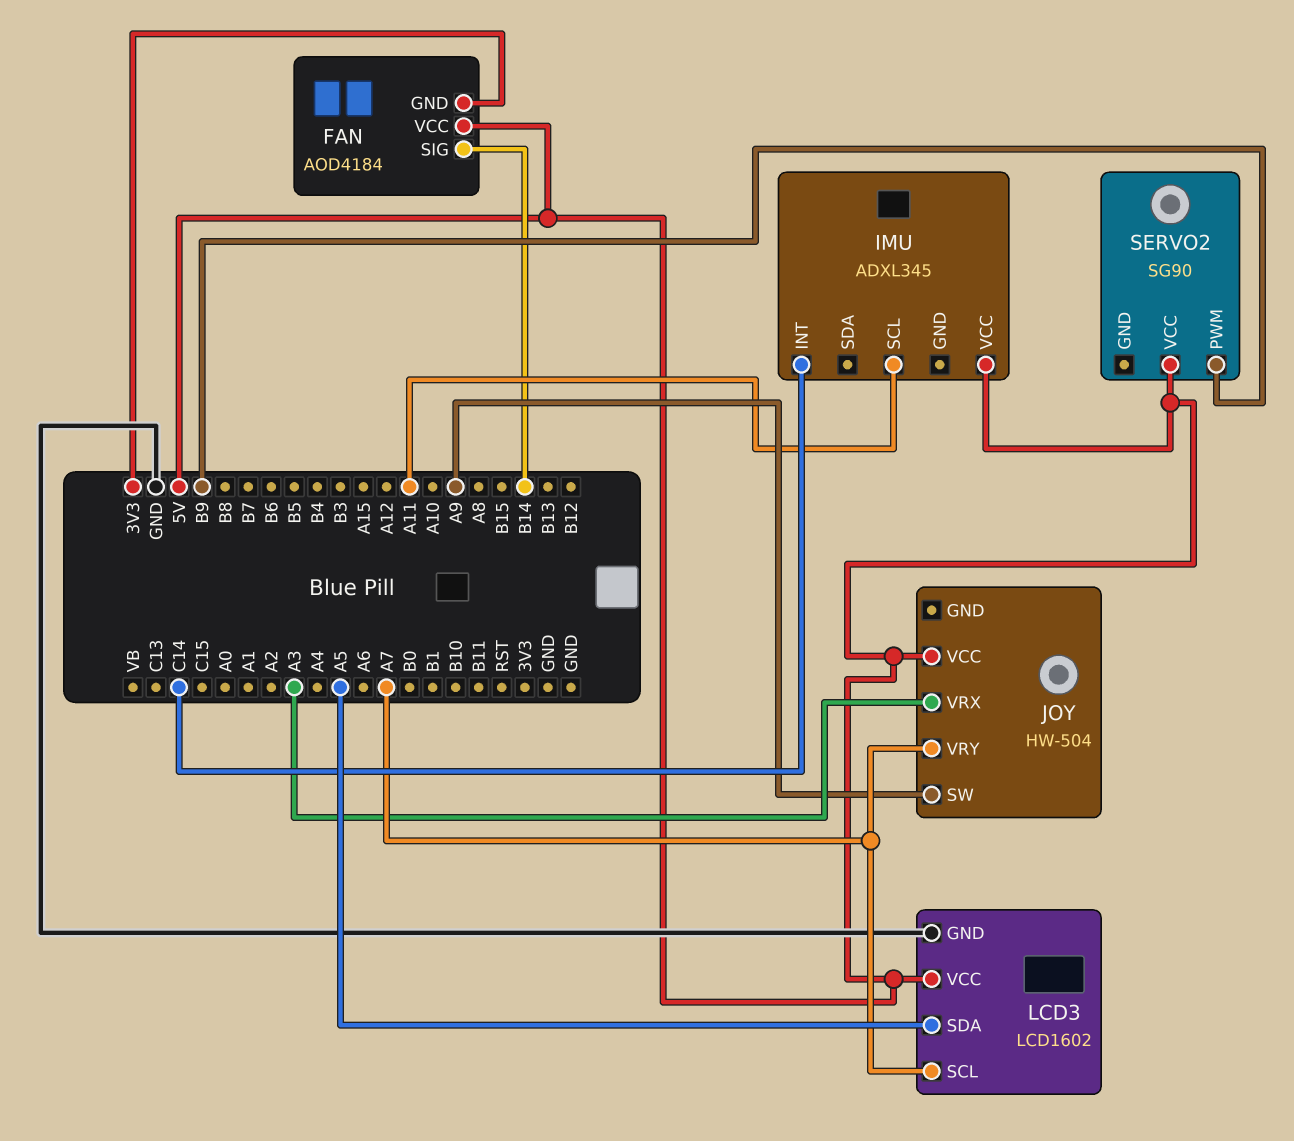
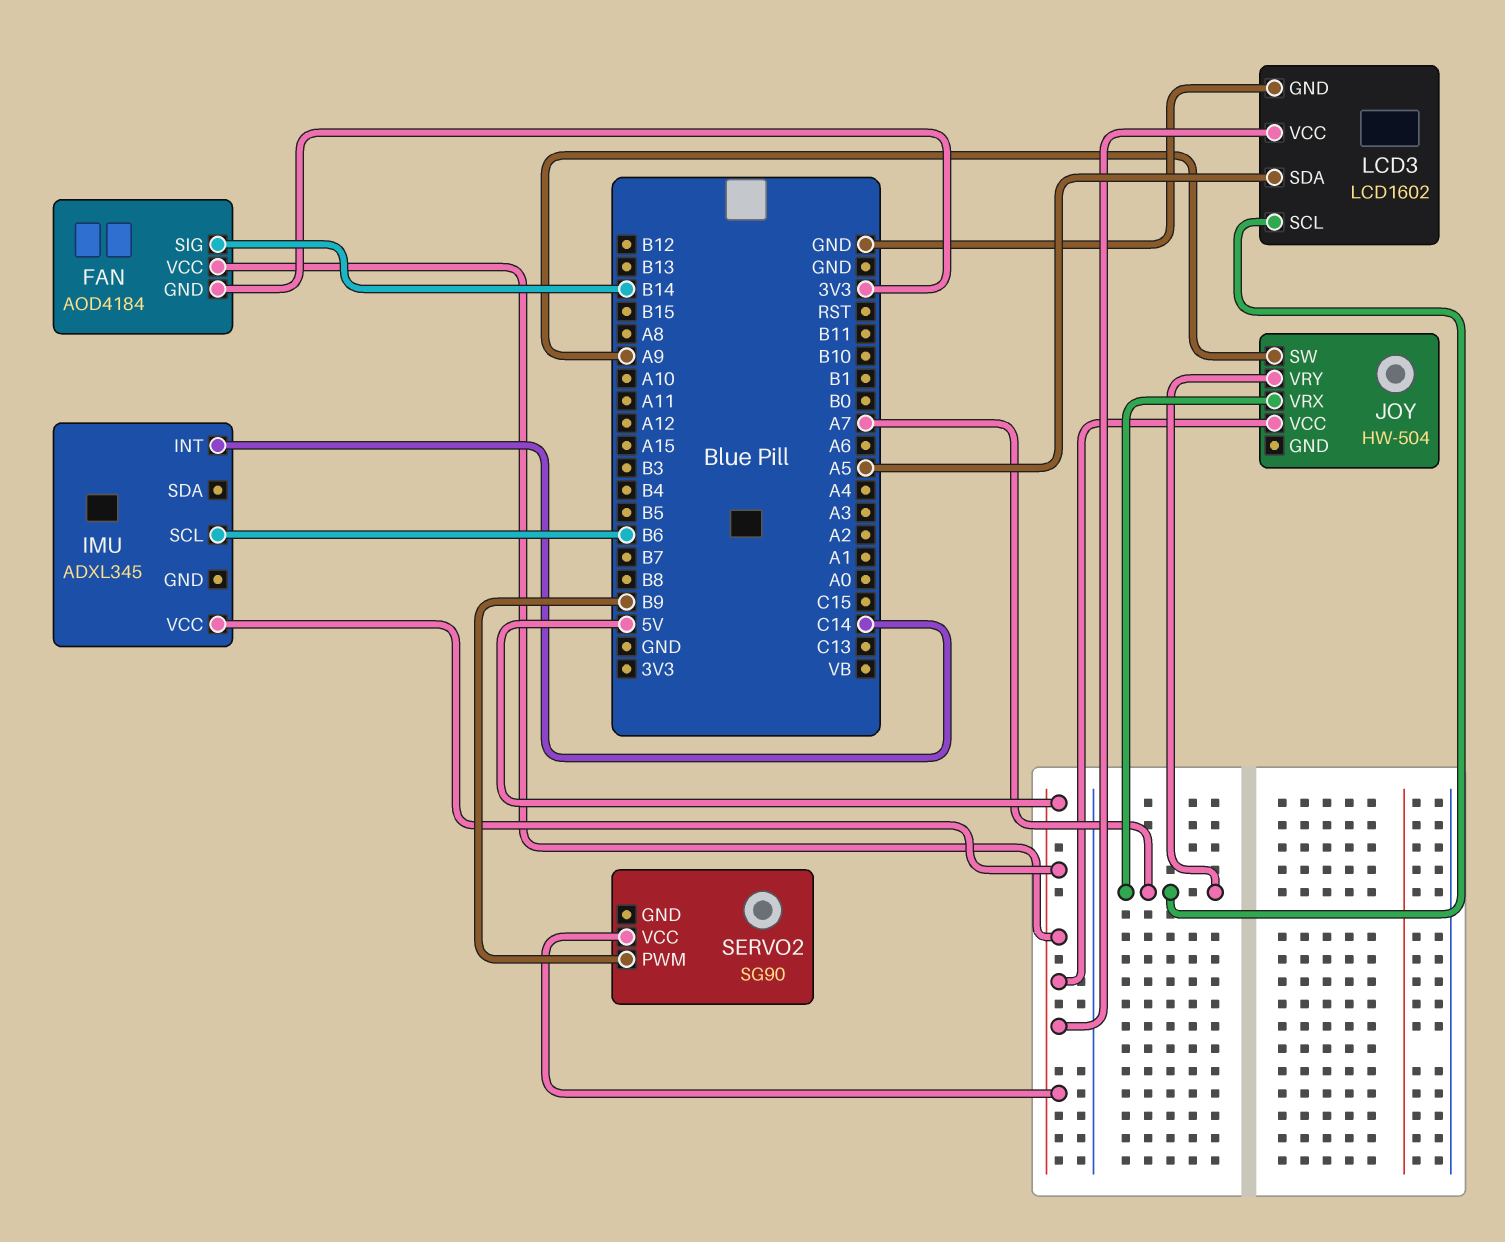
IMU pin SCL: A11 -> B6
JOY pin VRX: A3 -> A7

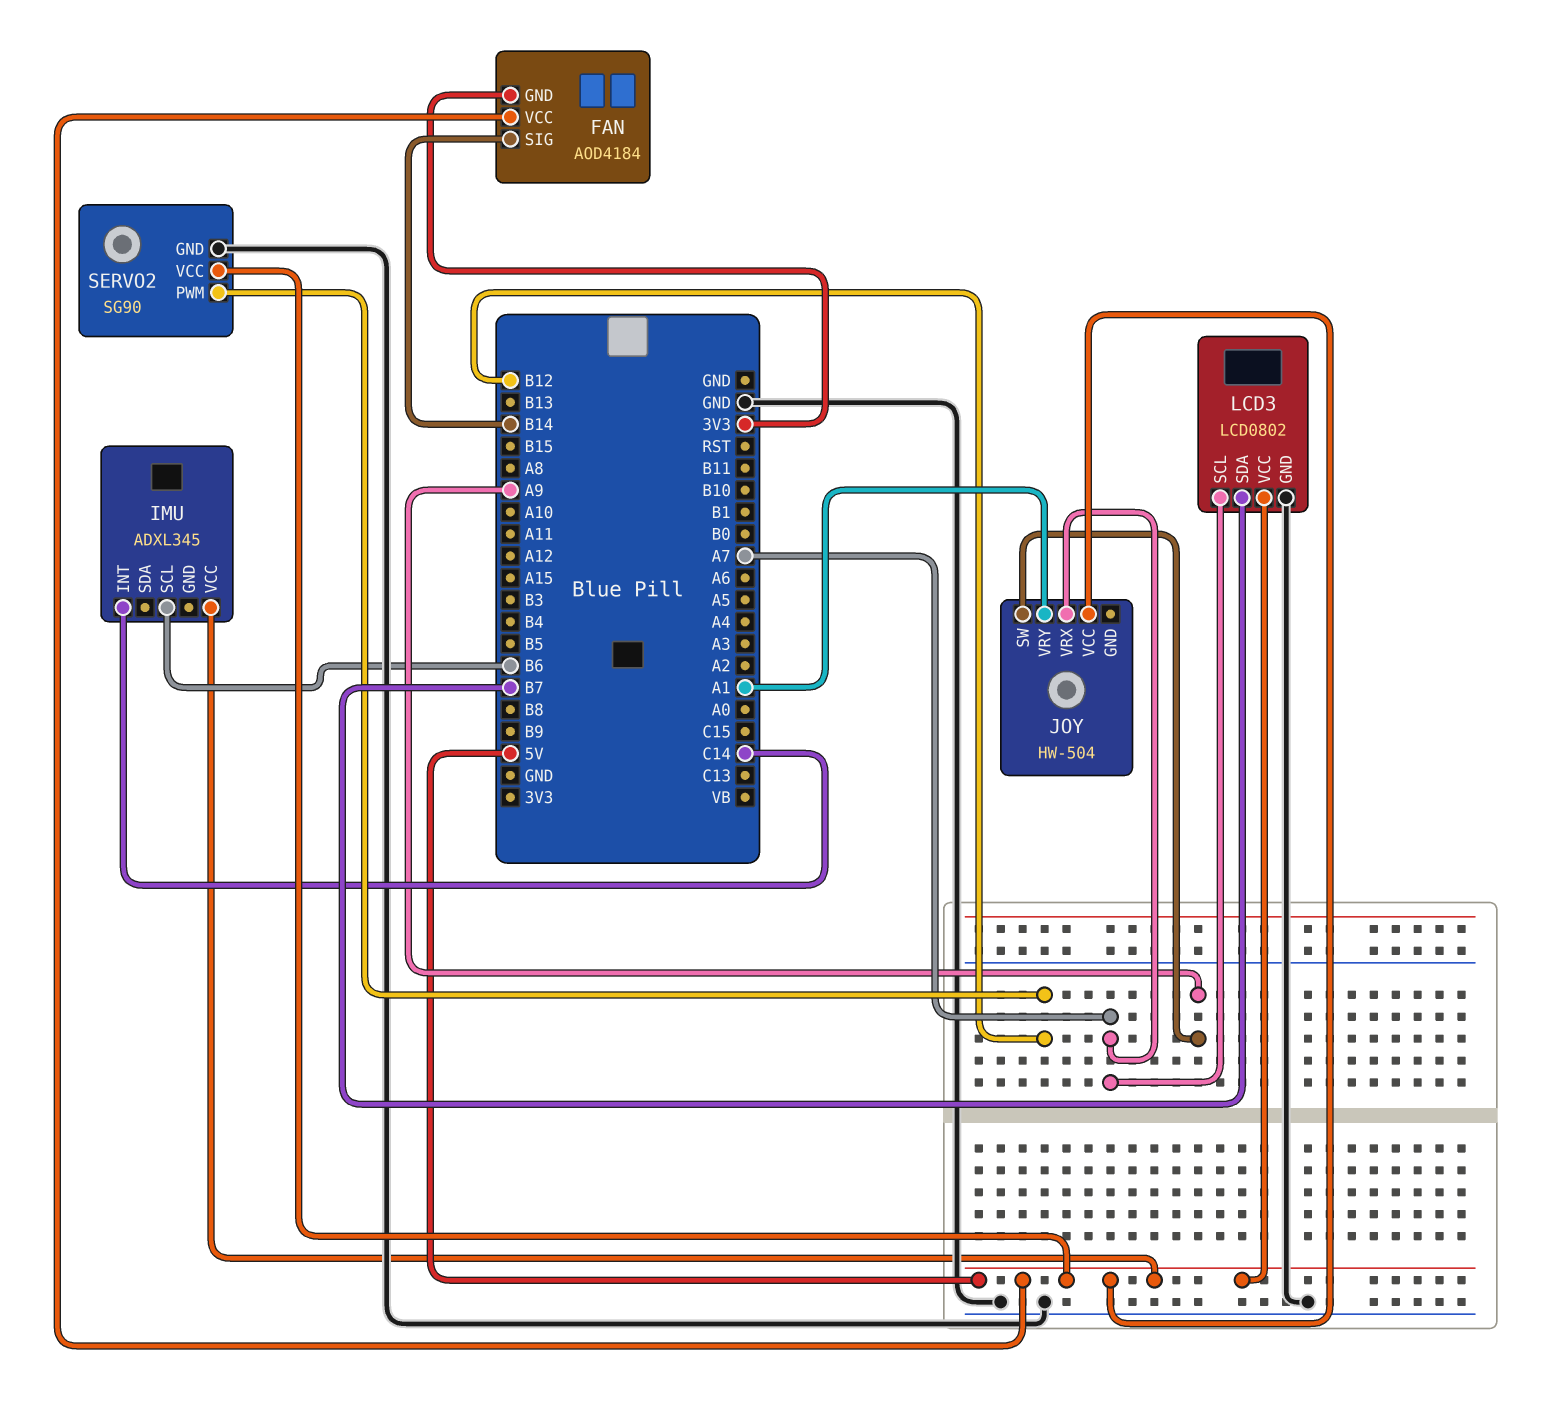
JOY pin VRY: A7 -> A1
LCD3: LCD1602 -> LCD0802
LCD3 pin SDA: A5 -> B7
SERVO2 pin GND: none -> GND
SERVO2 pin PWM: B9 -> B12

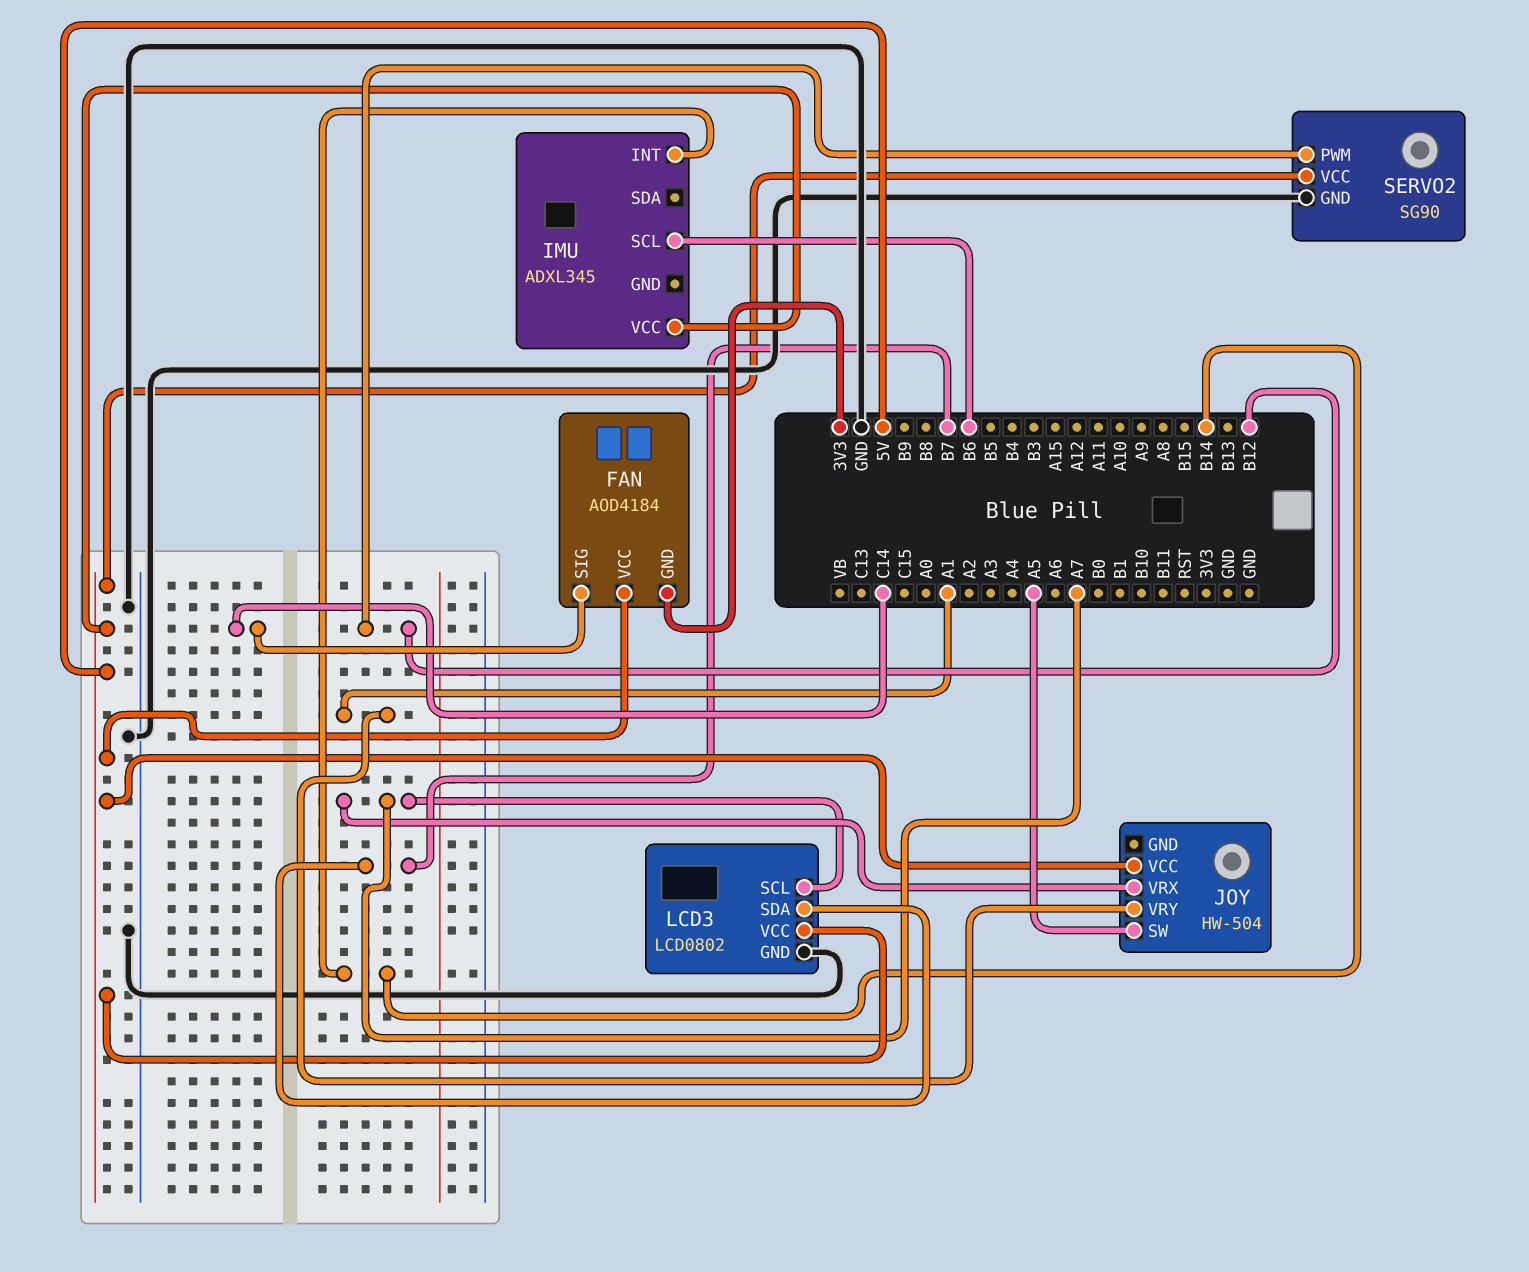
FAN pin SIG: B14 -> C14
IMU pin INT: C14 -> B14
JOY pin SW: A9 -> A5

